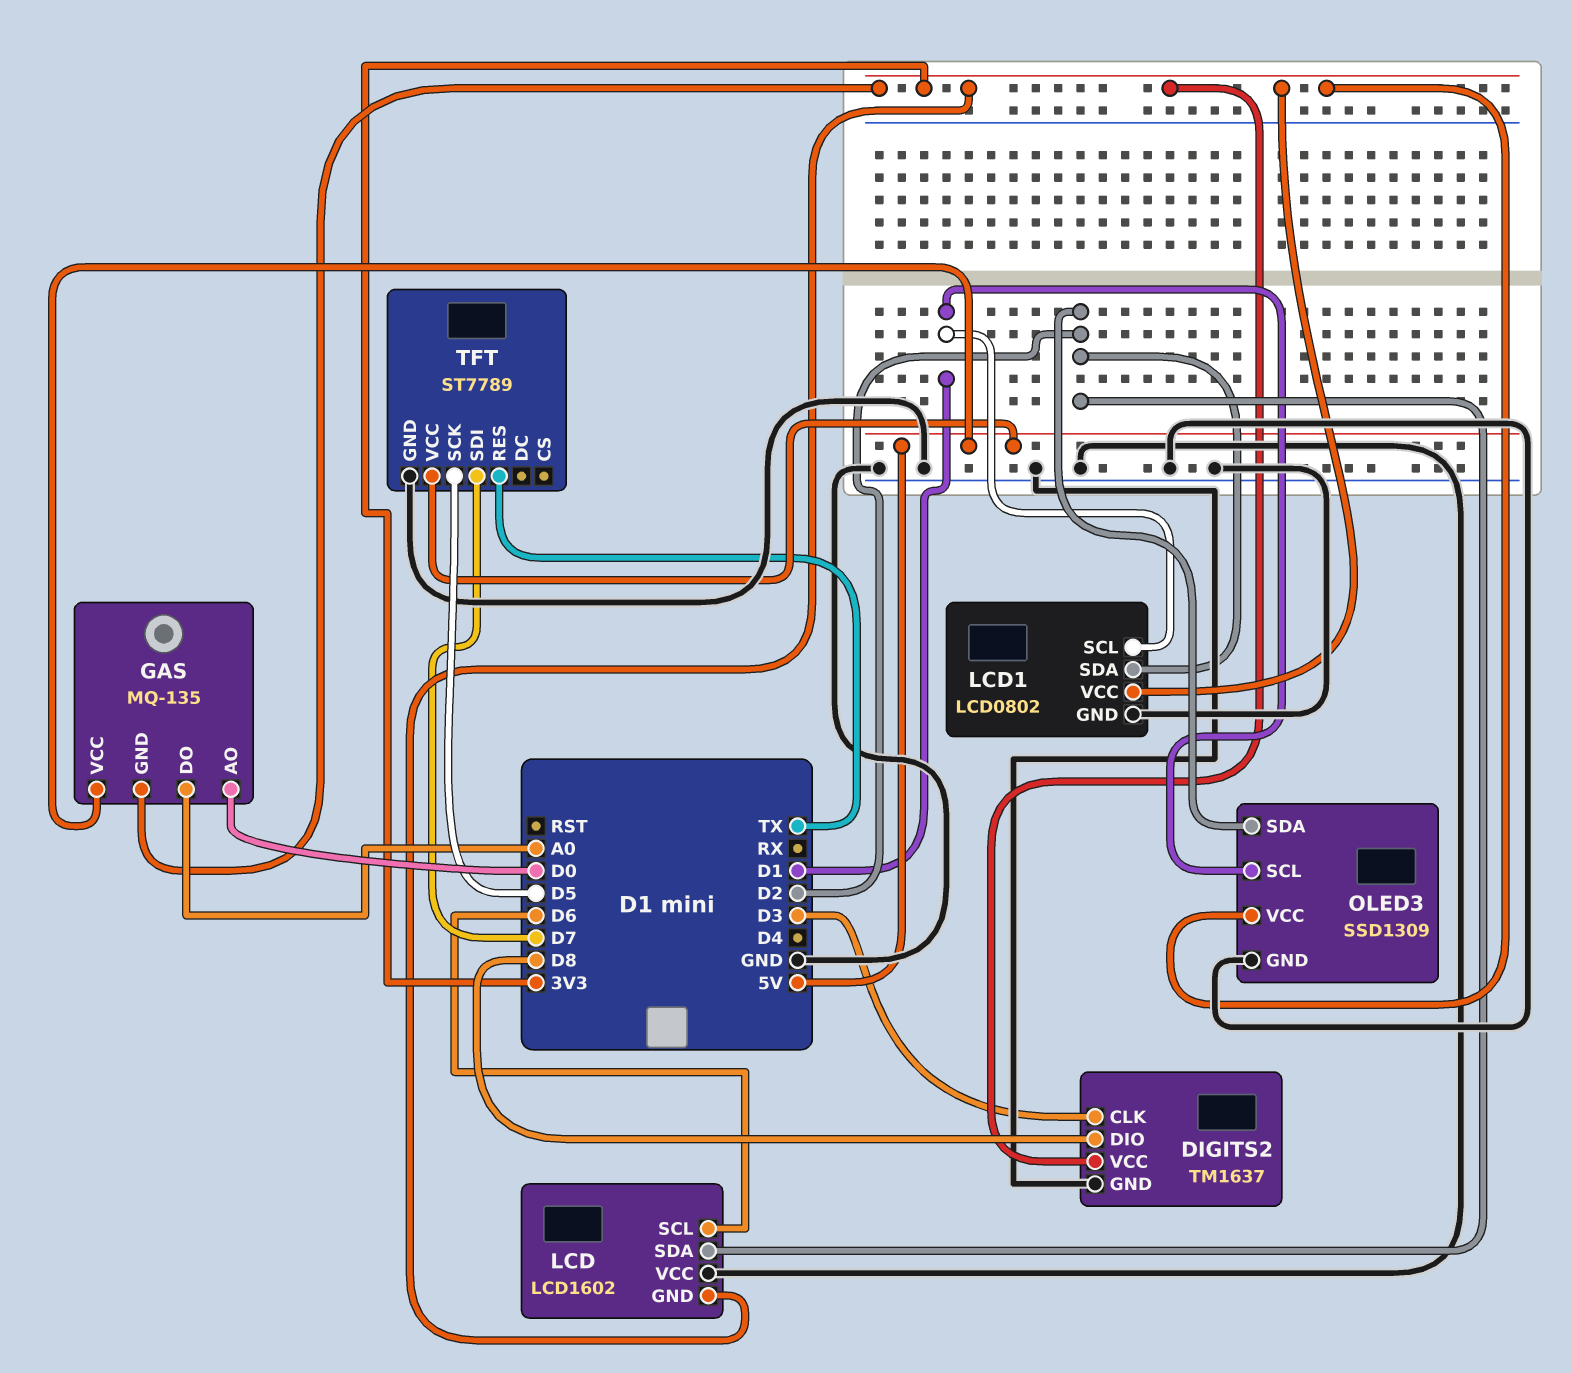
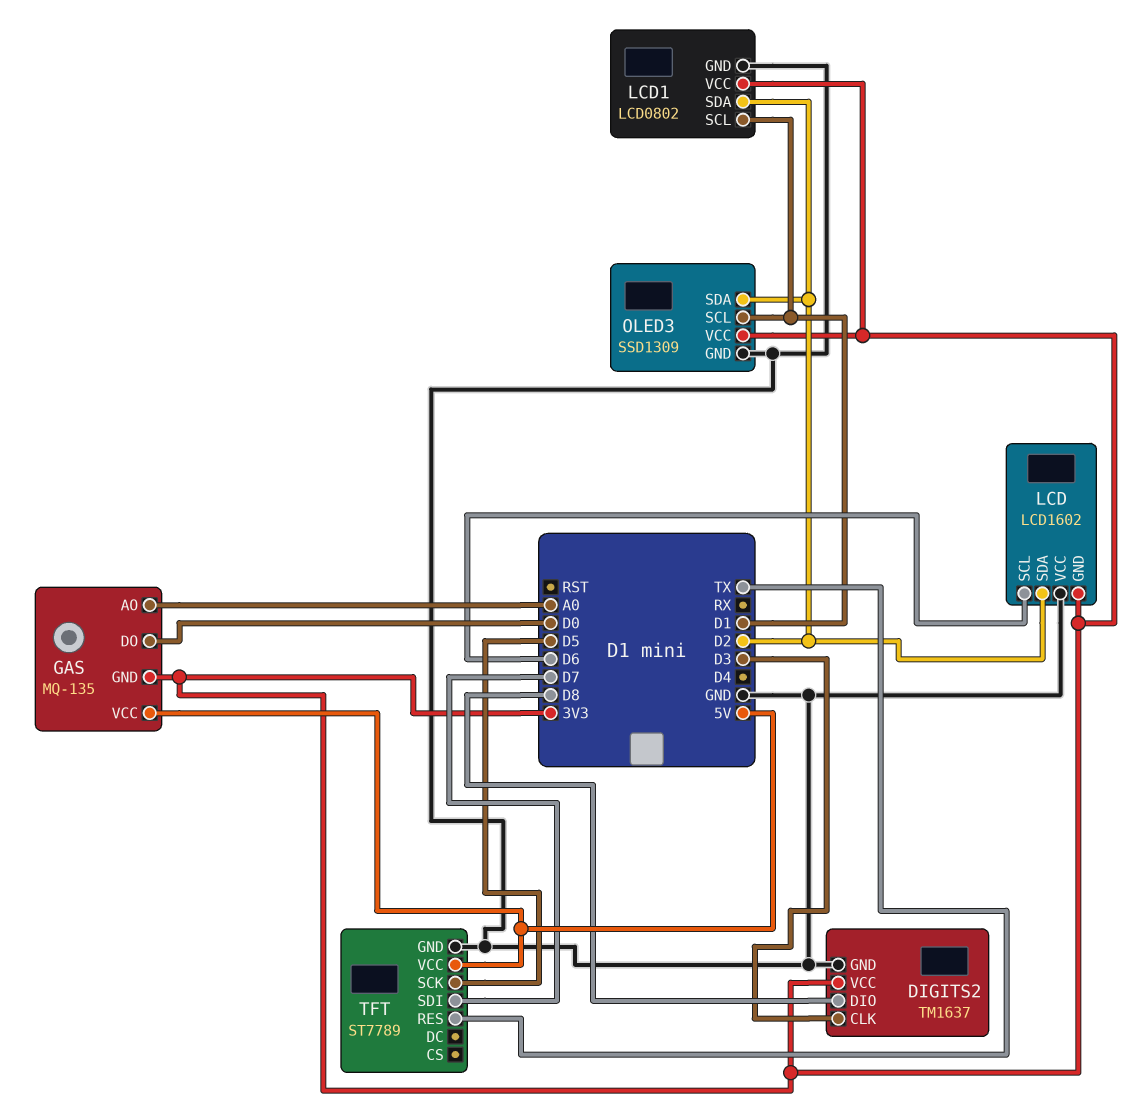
GAS pin AO: D0 -> A0
GAS pin DO: A0 -> D0

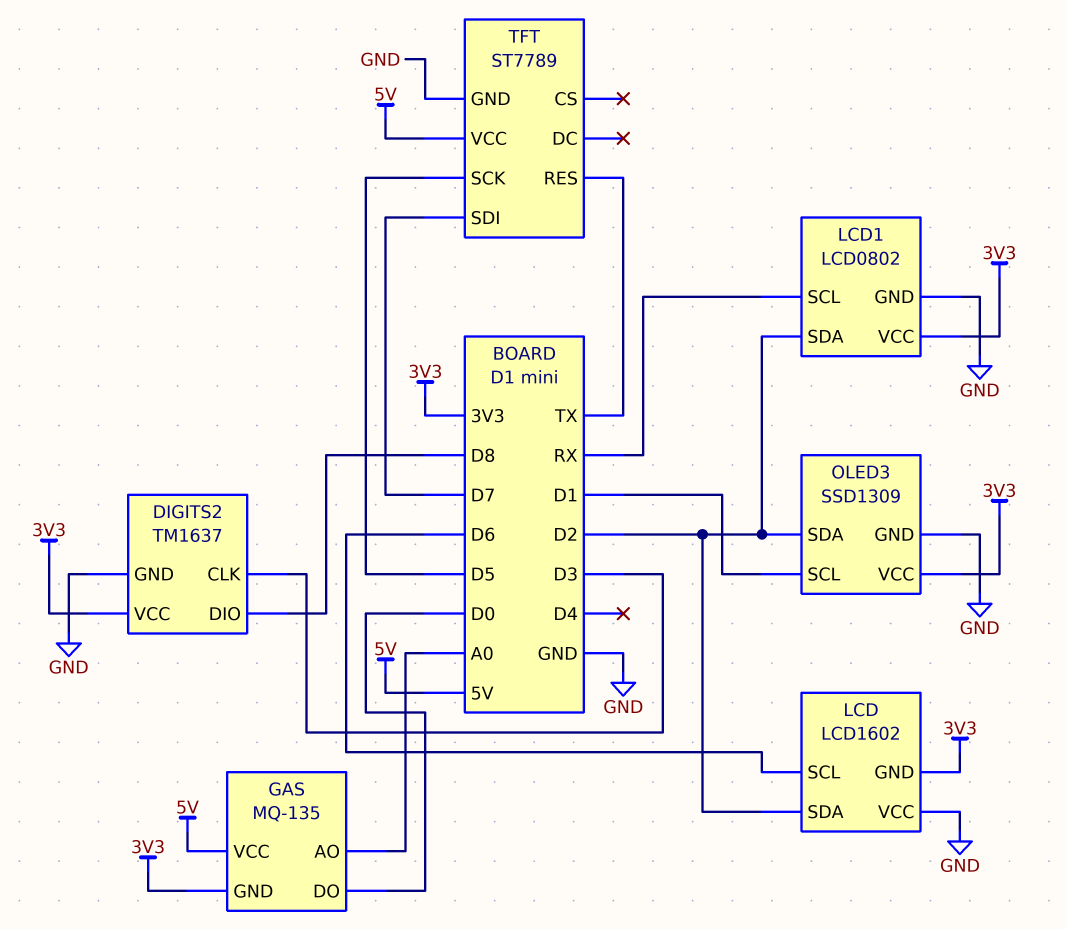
LCD1 pin SCL: D1 -> RX

